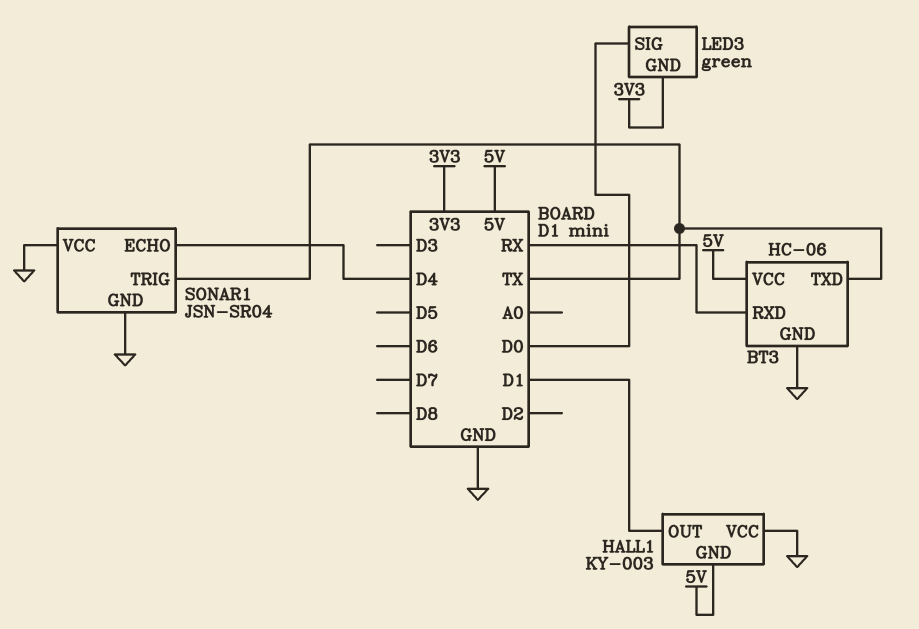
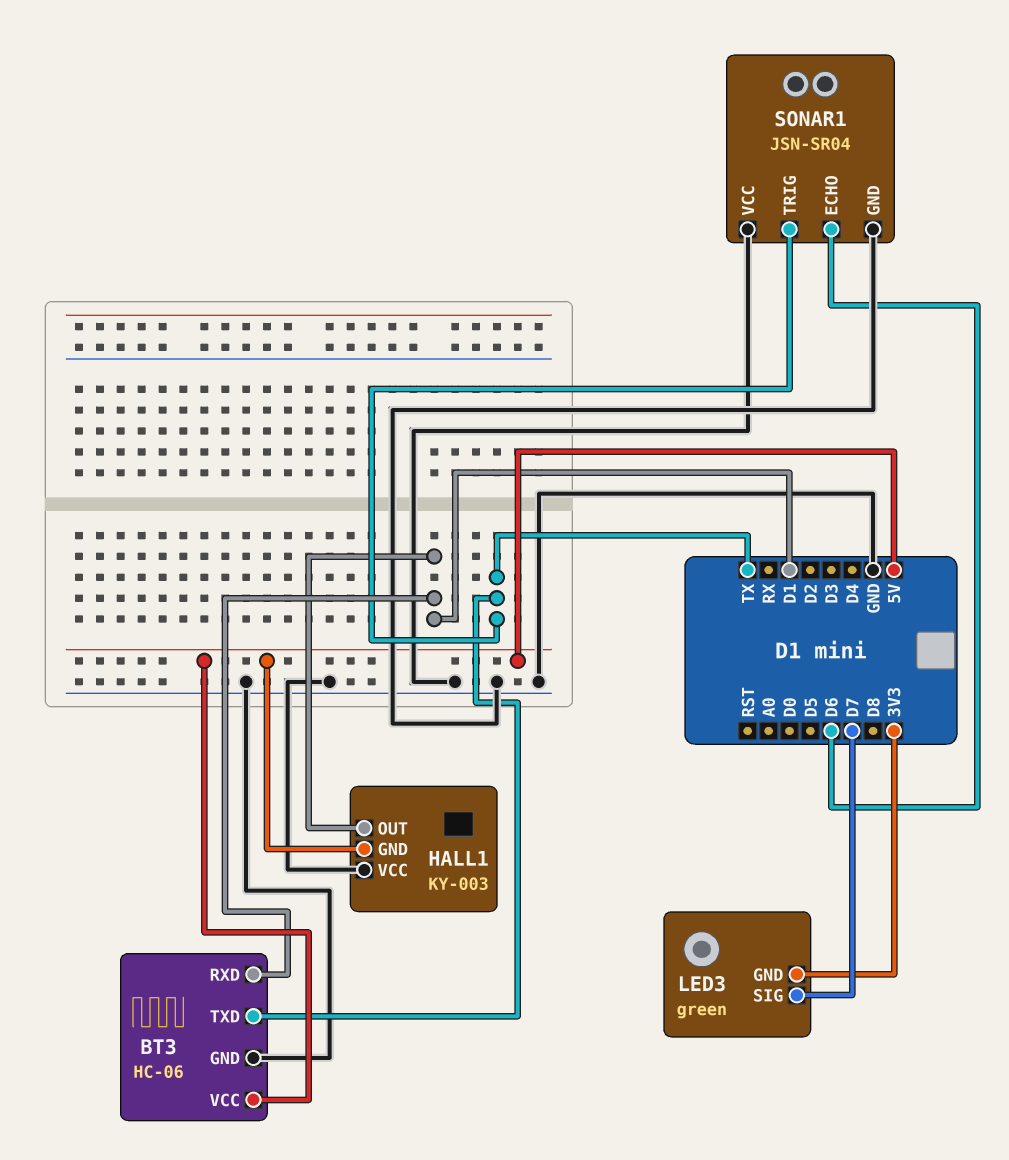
BT3 pin RXD: RX -> D1
LED3 pin SIG: D0 -> D7
SONAR1 pin ECHO: D4 -> D6

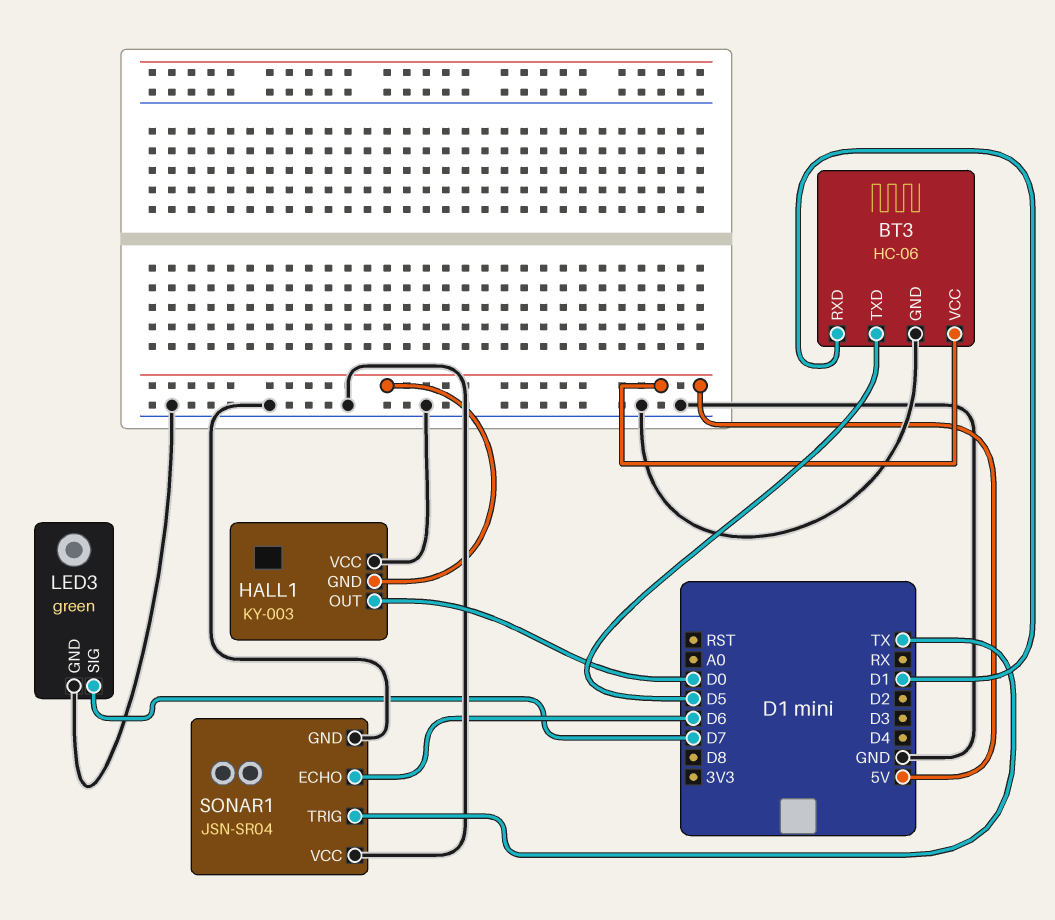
BT3 pin TXD: TX -> D5
HALL1 pin OUT: D1 -> D0
LED3 pin GND: 3V3 -> GND

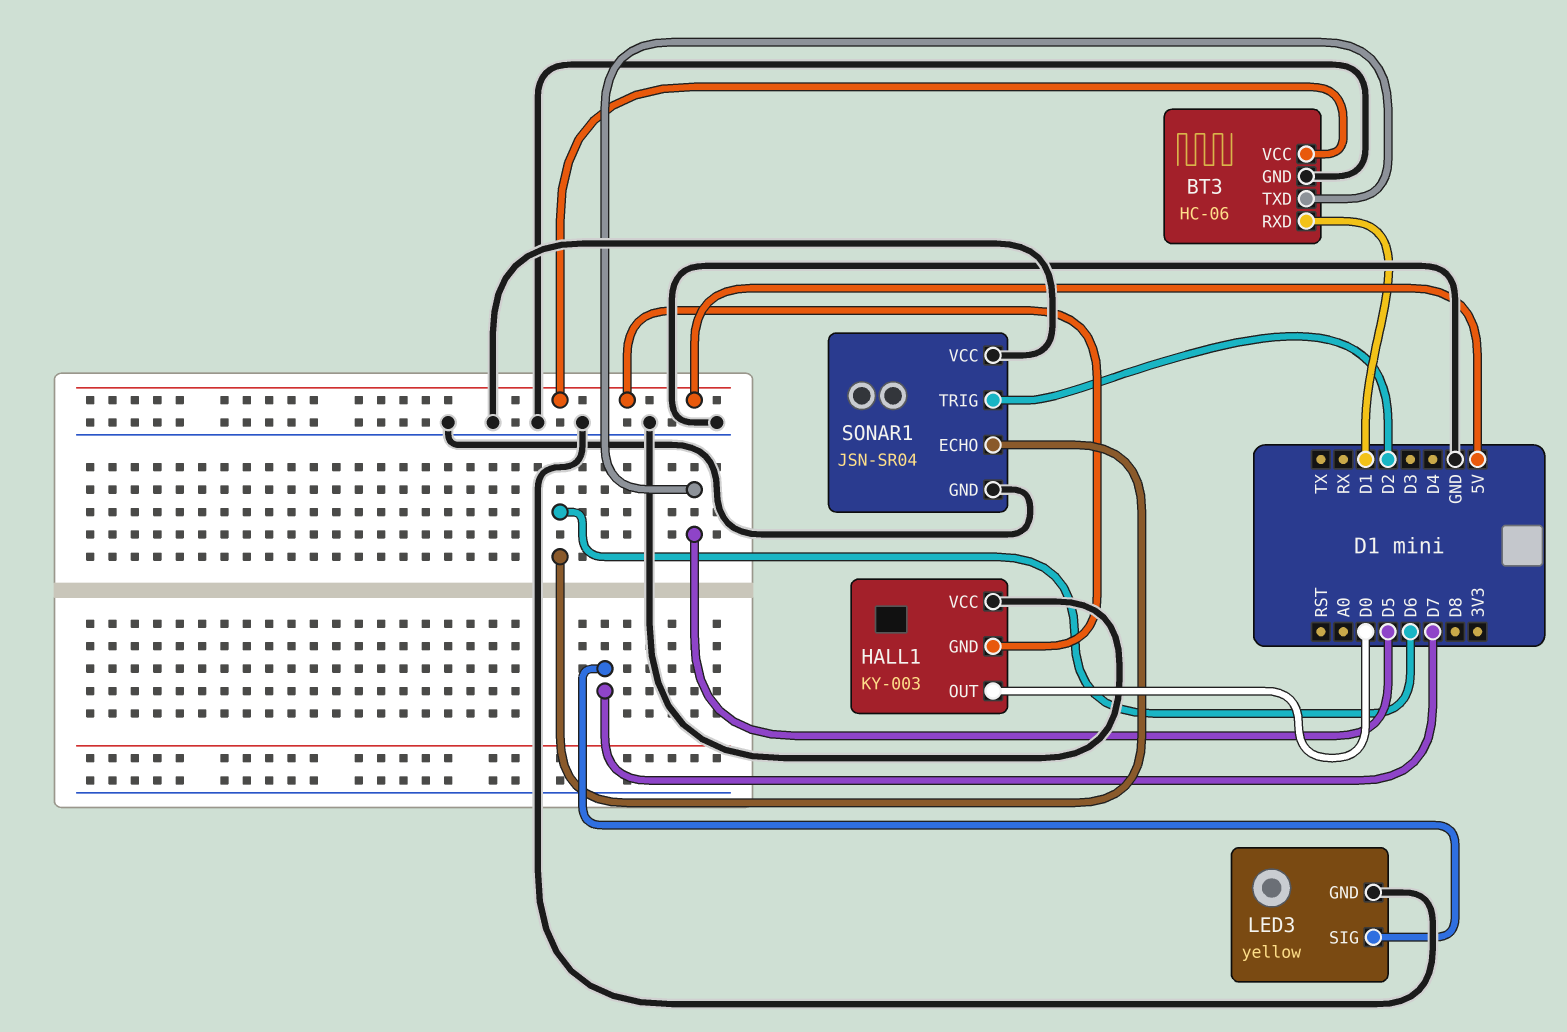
LED3: green -> yellow
SONAR1 pin TRIG: TX -> D2

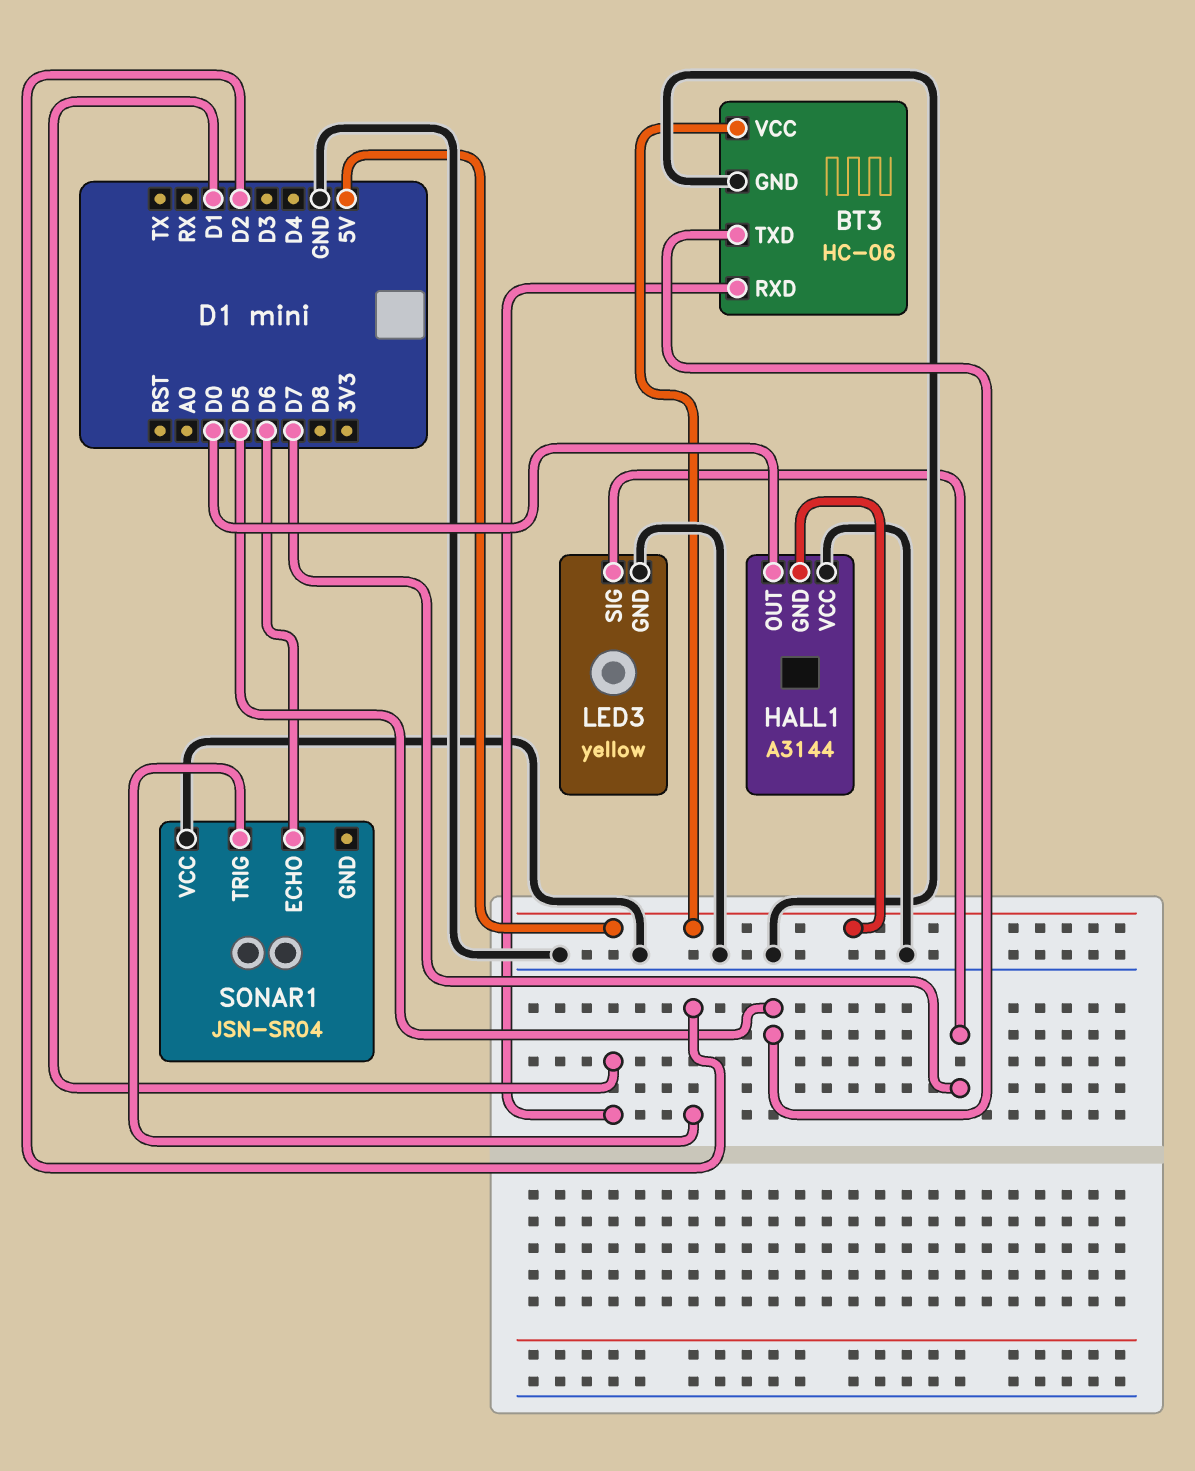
HALL1: KY-003 -> A3144
SONAR1 pin GND: GND -> none

